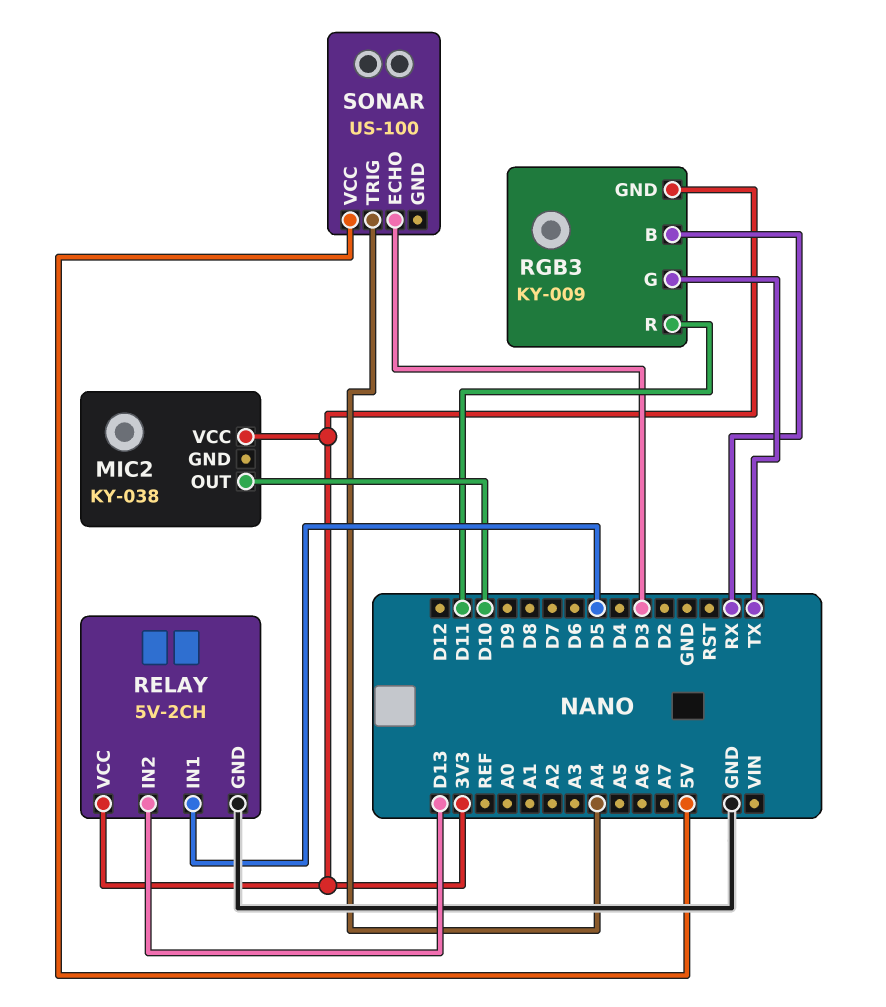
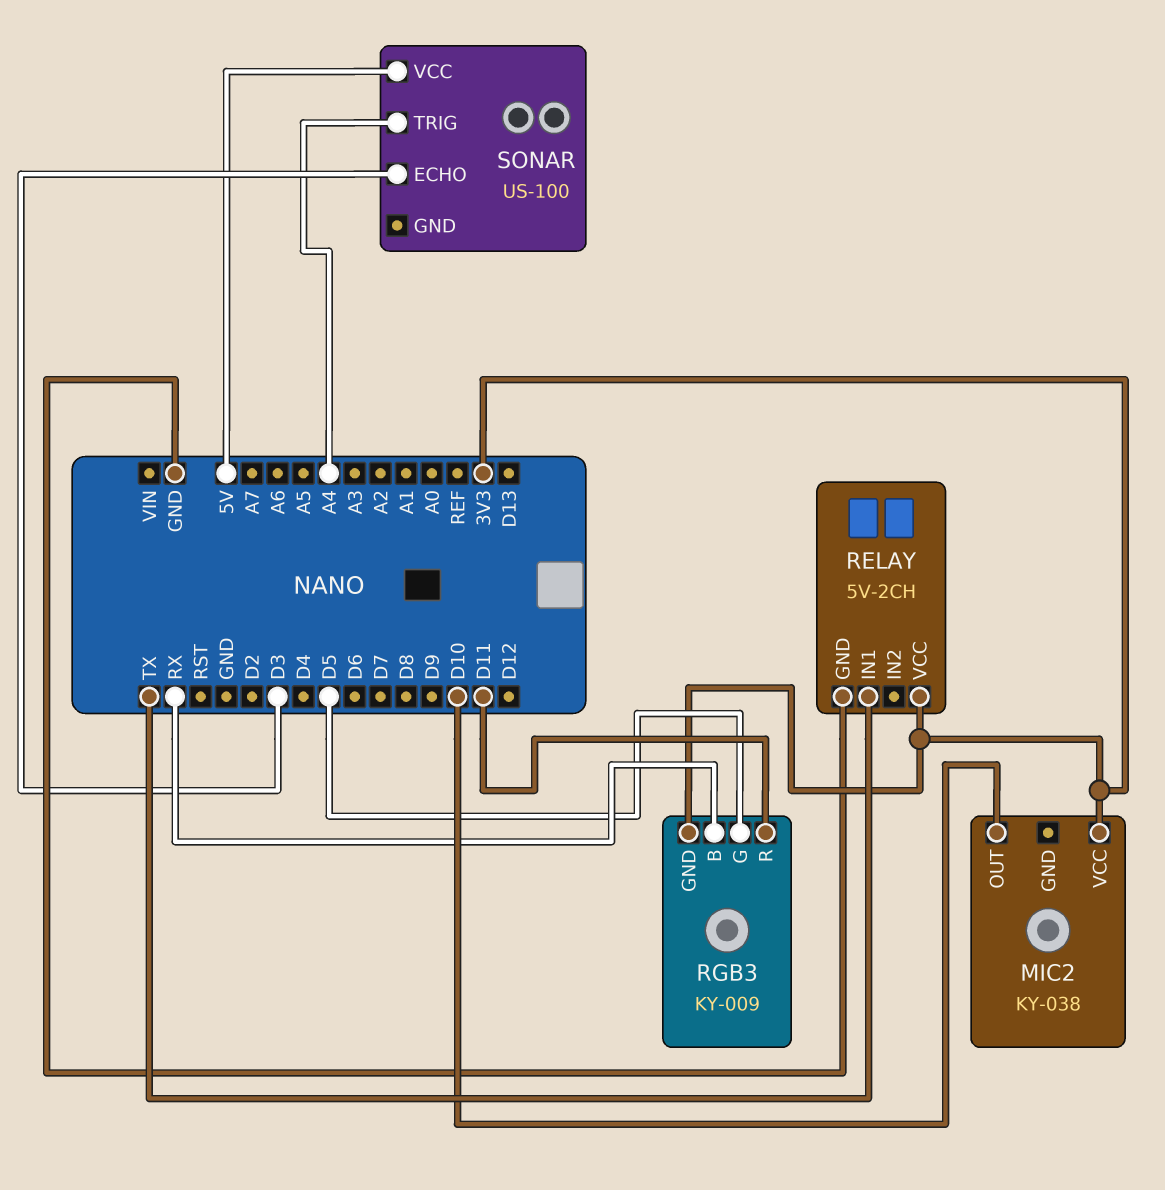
RELAY pin IN1: D5 -> TX
RELAY pin IN2: D13 -> none
RGB3 pin G: TX -> D5

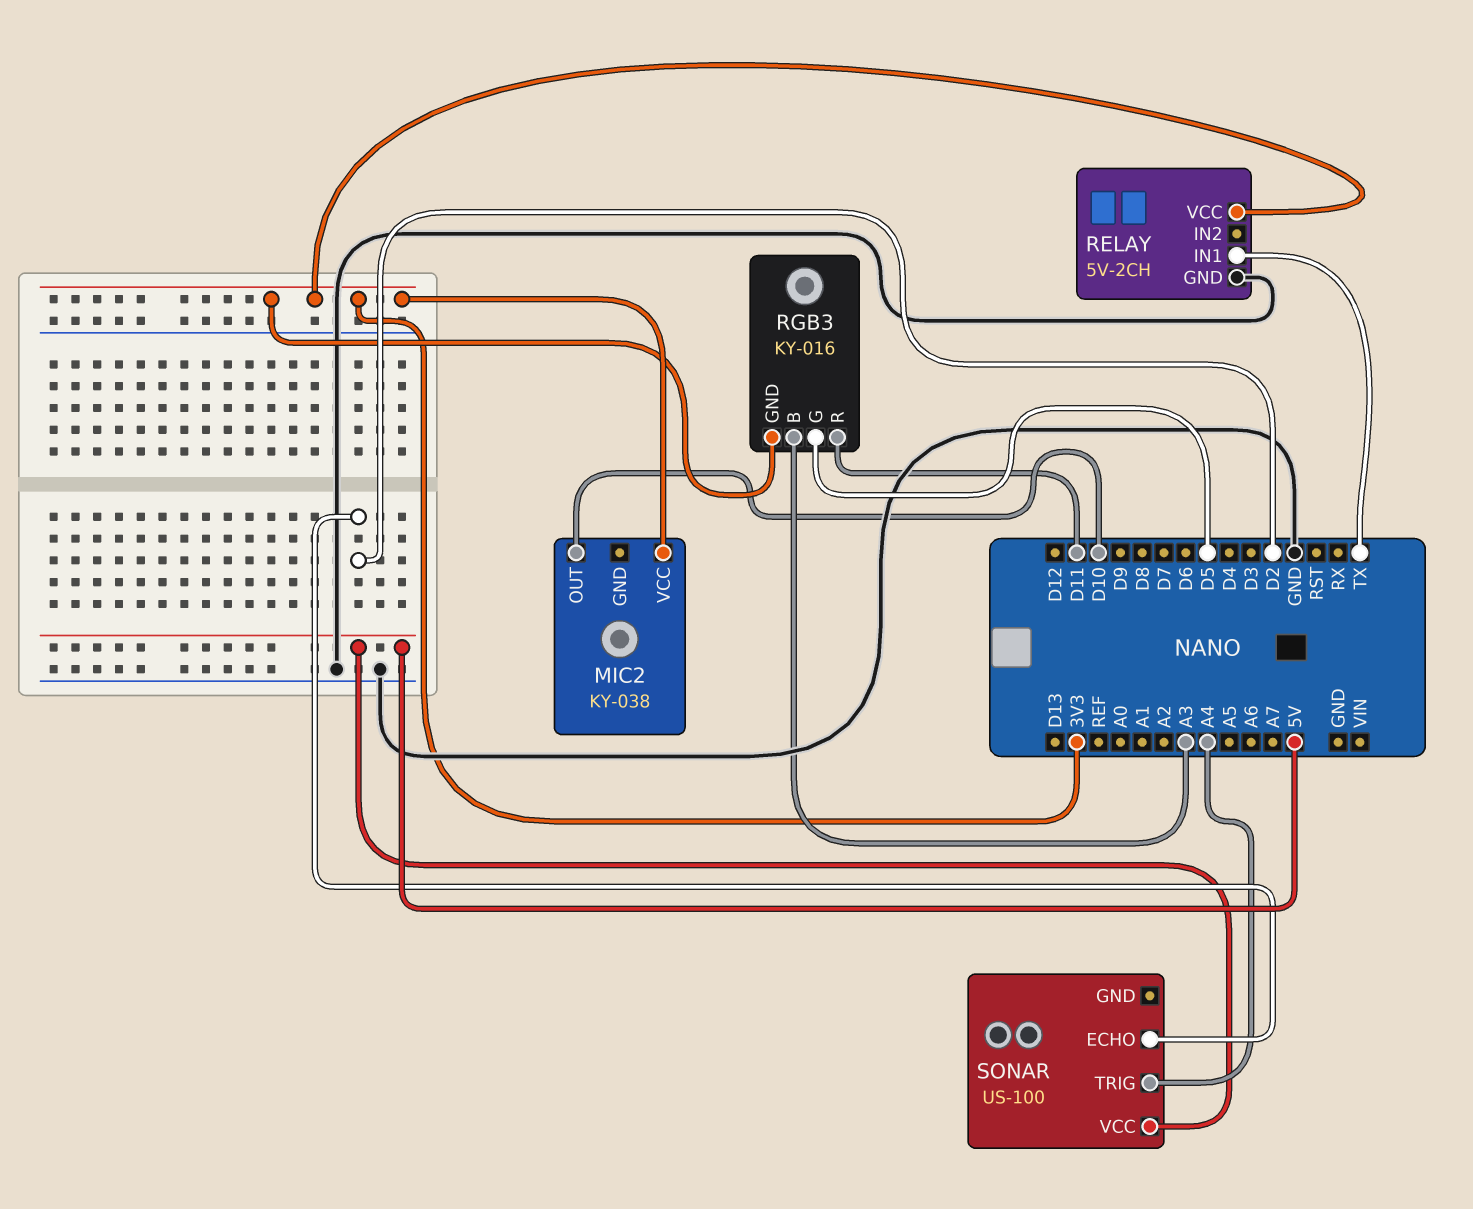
RGB3: KY-009 -> KY-016
RGB3 pin B: RX -> A3
SONAR pin ECHO: D3 -> D2

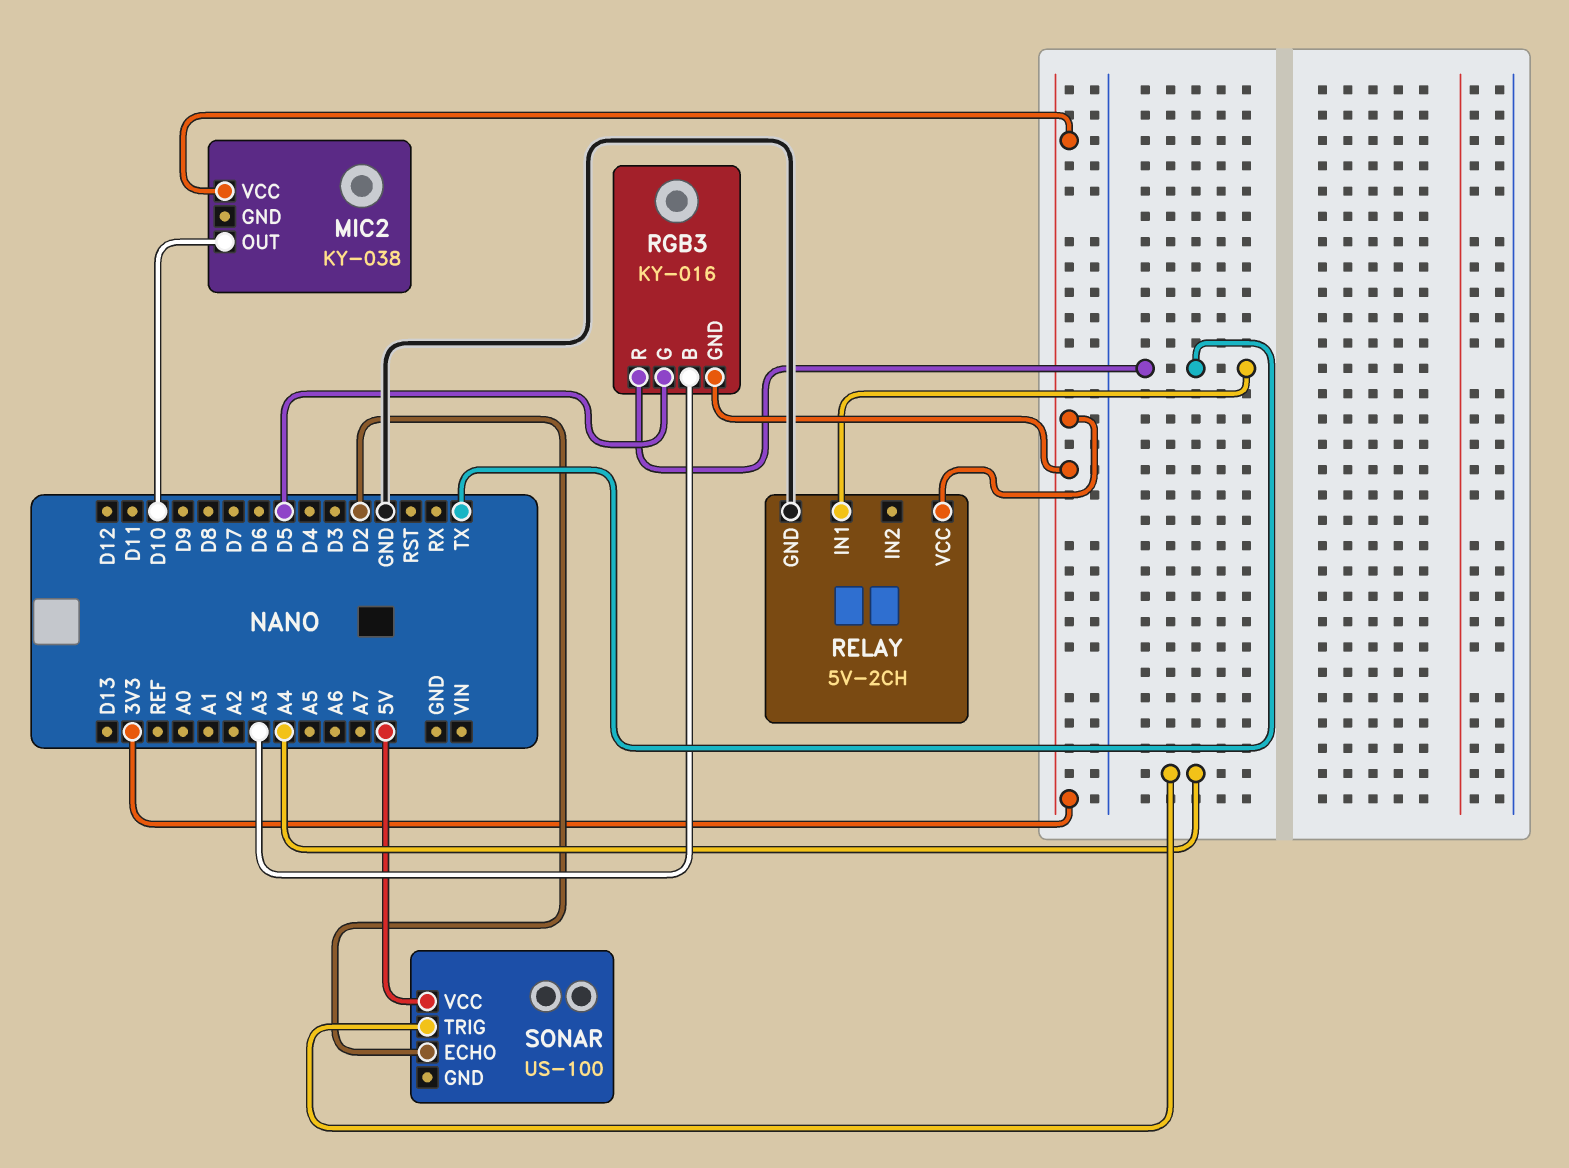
RGB3 pin R: D11 -> TX

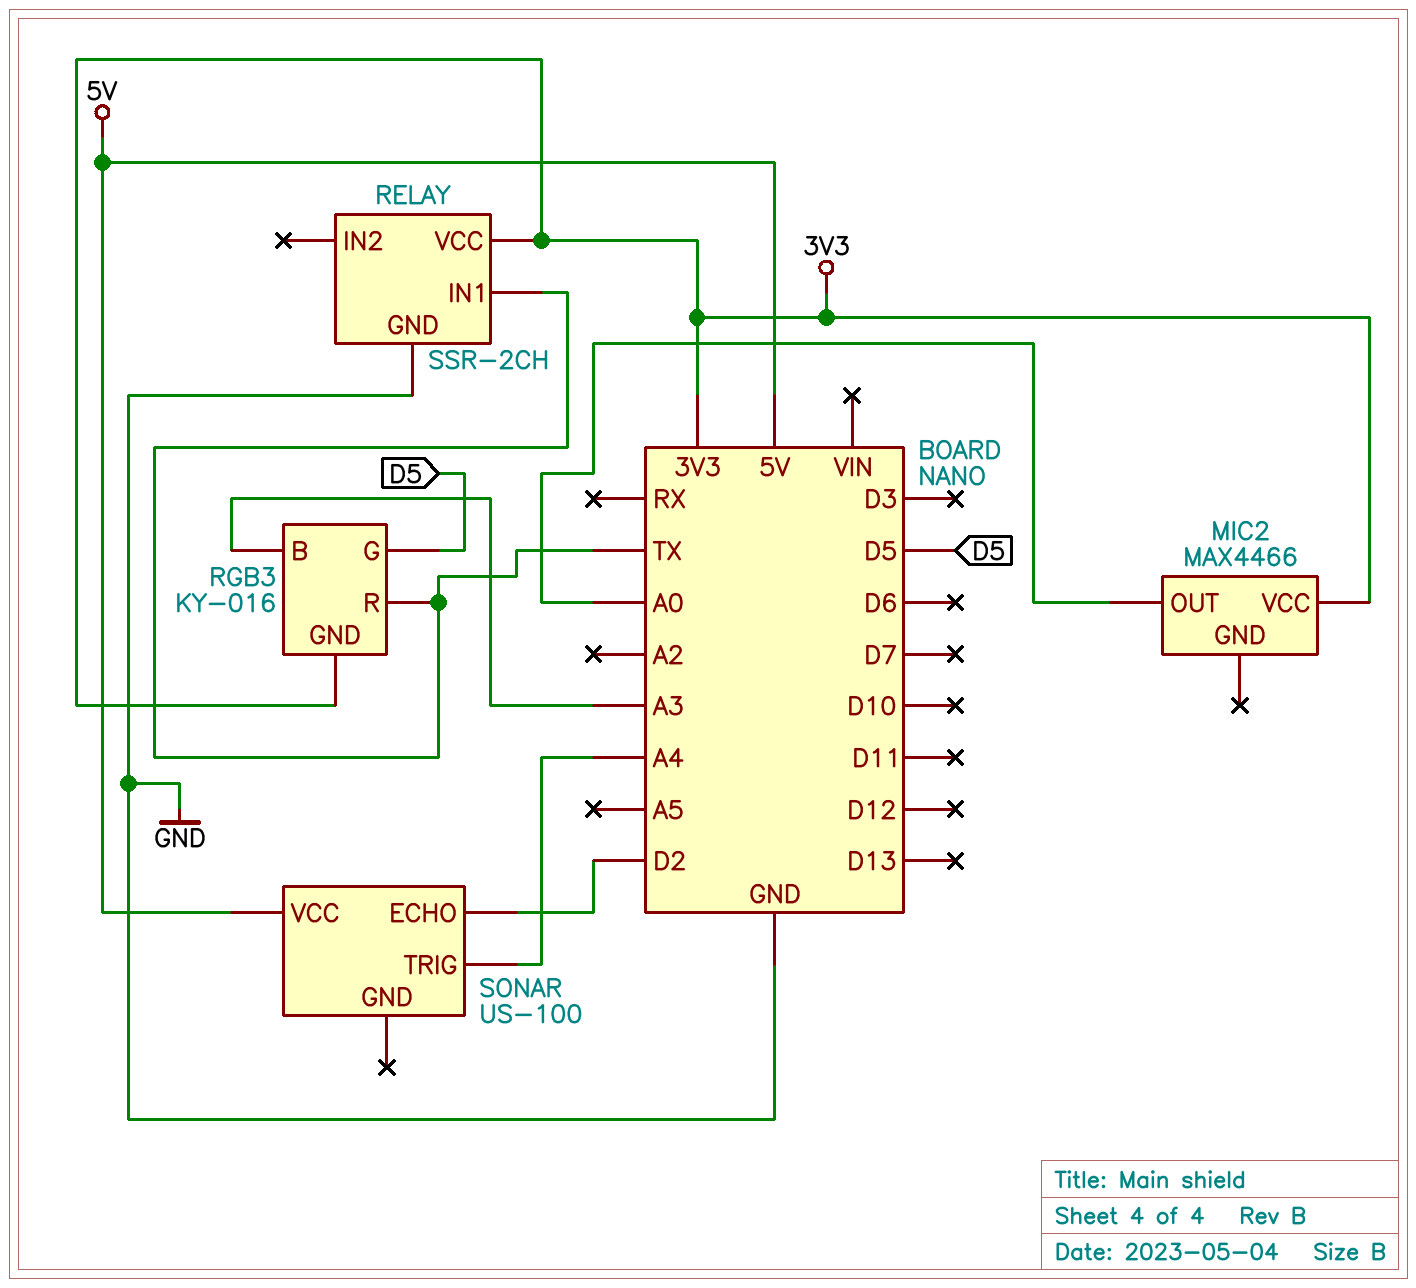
MIC2: KY-038 -> MAX4466
MIC2 pin OUT: D10 -> A0
RELAY: 5V-2CH -> SSR-2CH

